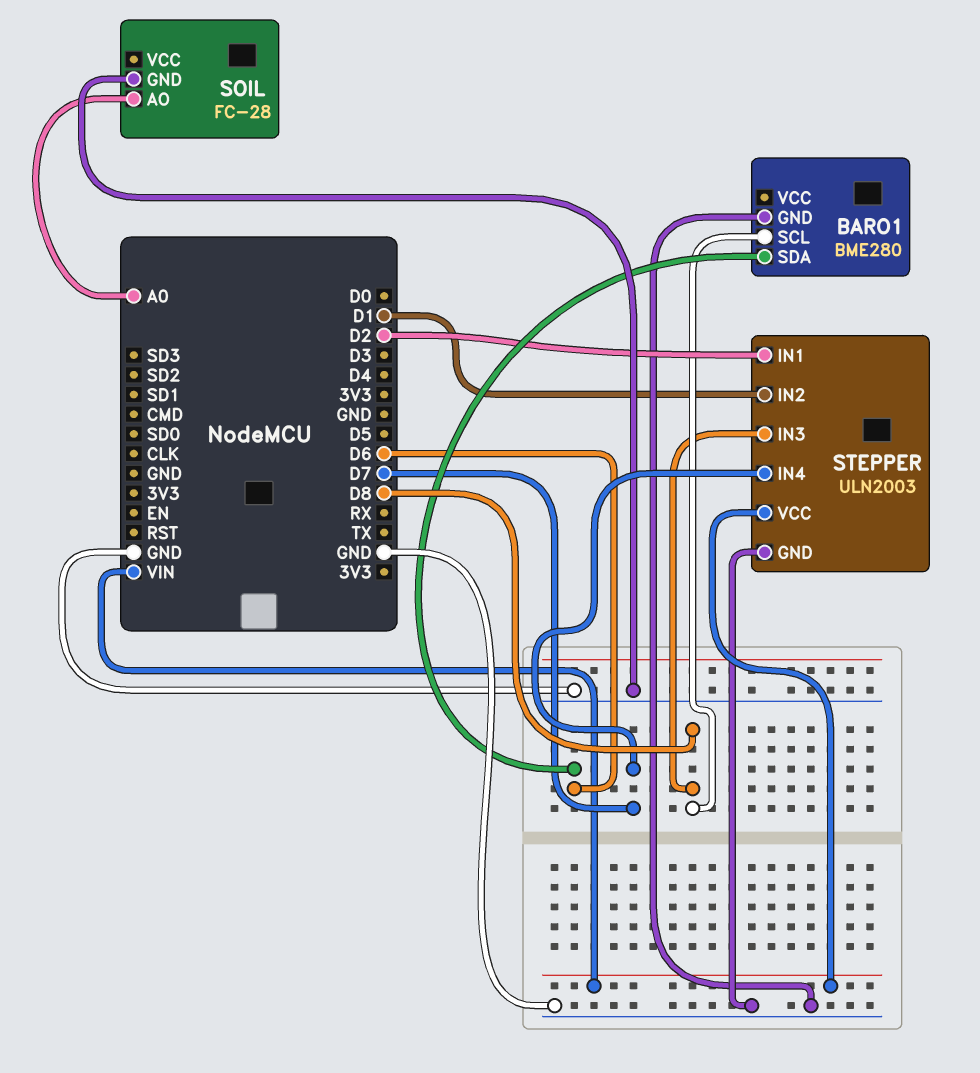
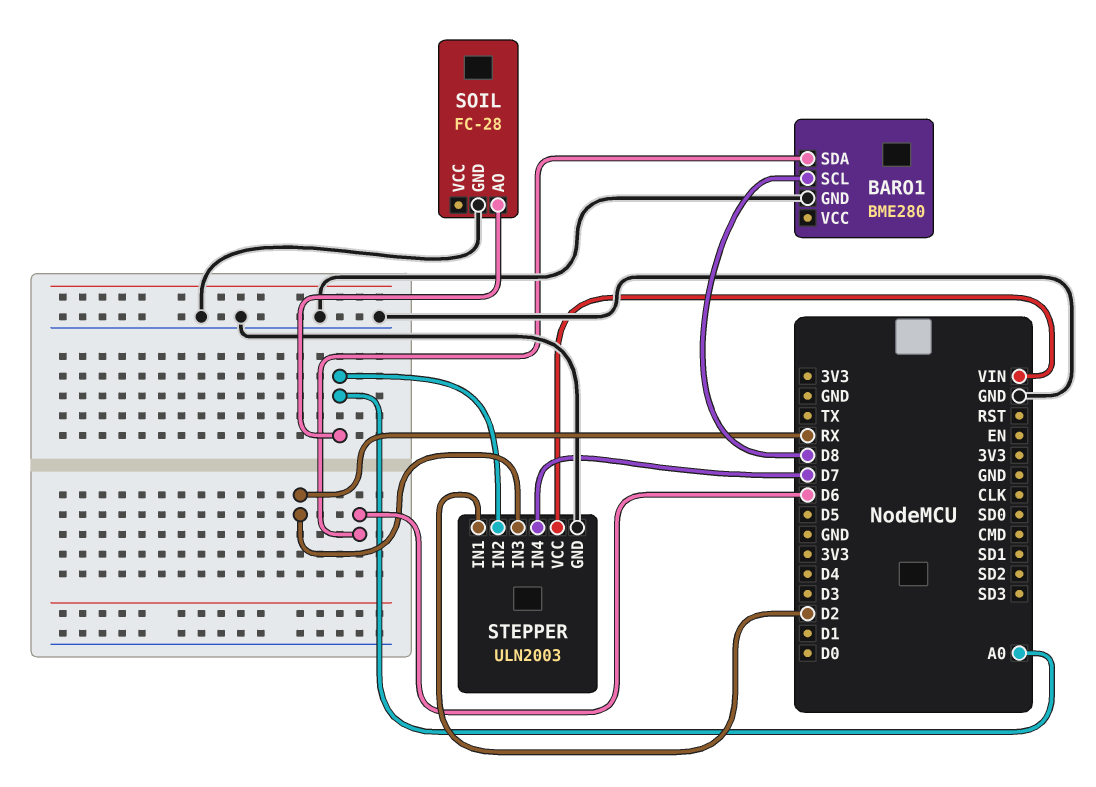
STEPPER pin IN2: D1 -> A0
STEPPER pin IN3: D8 -> RX

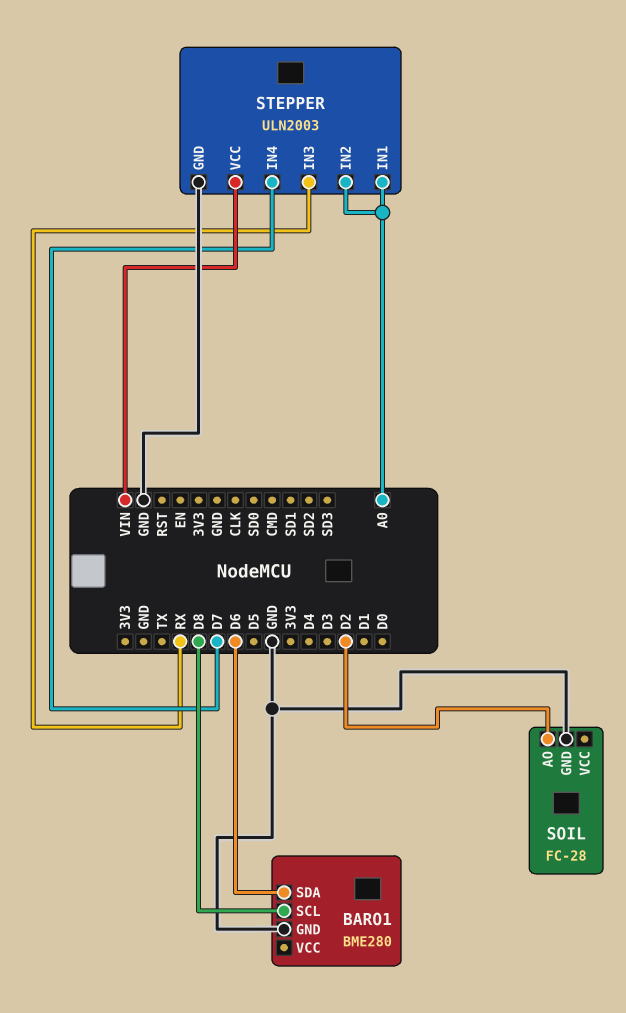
SOIL pin AO: A0 -> D2
STEPPER pin IN1: D2 -> A0

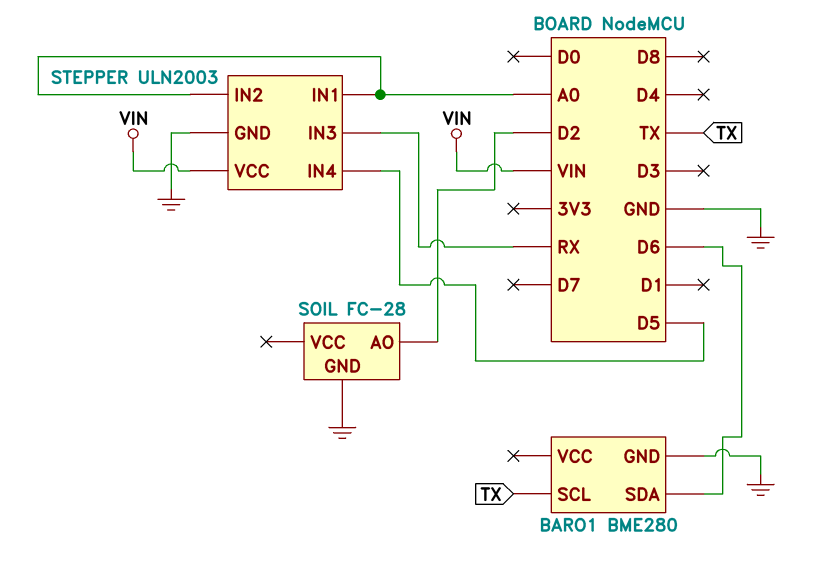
BARO1 pin SCL: D8 -> TX
STEPPER pin IN4: D7 -> D5

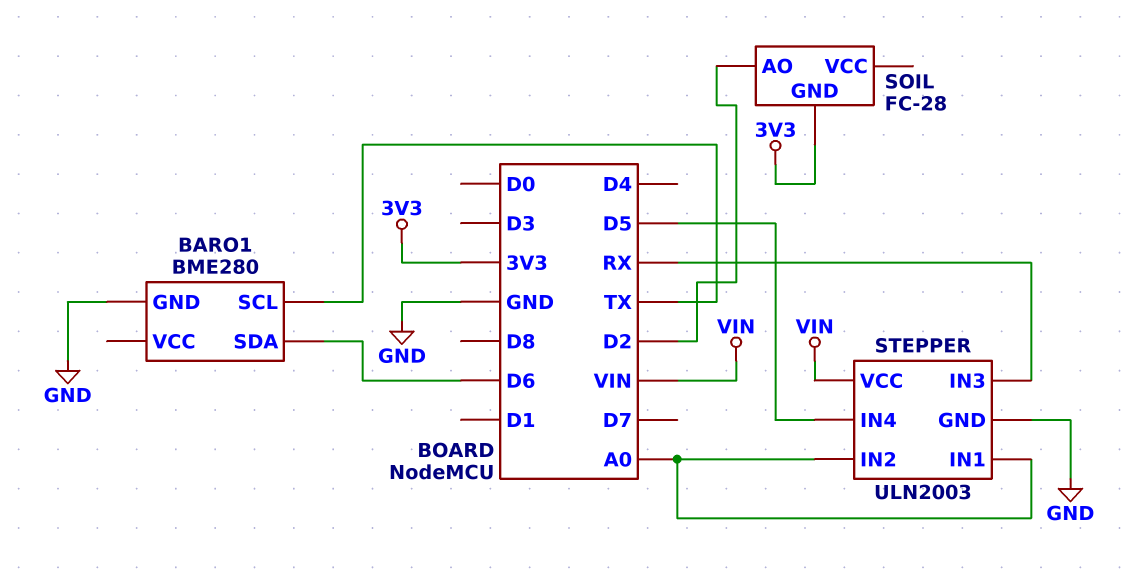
SOIL pin GND: GND -> 3V3

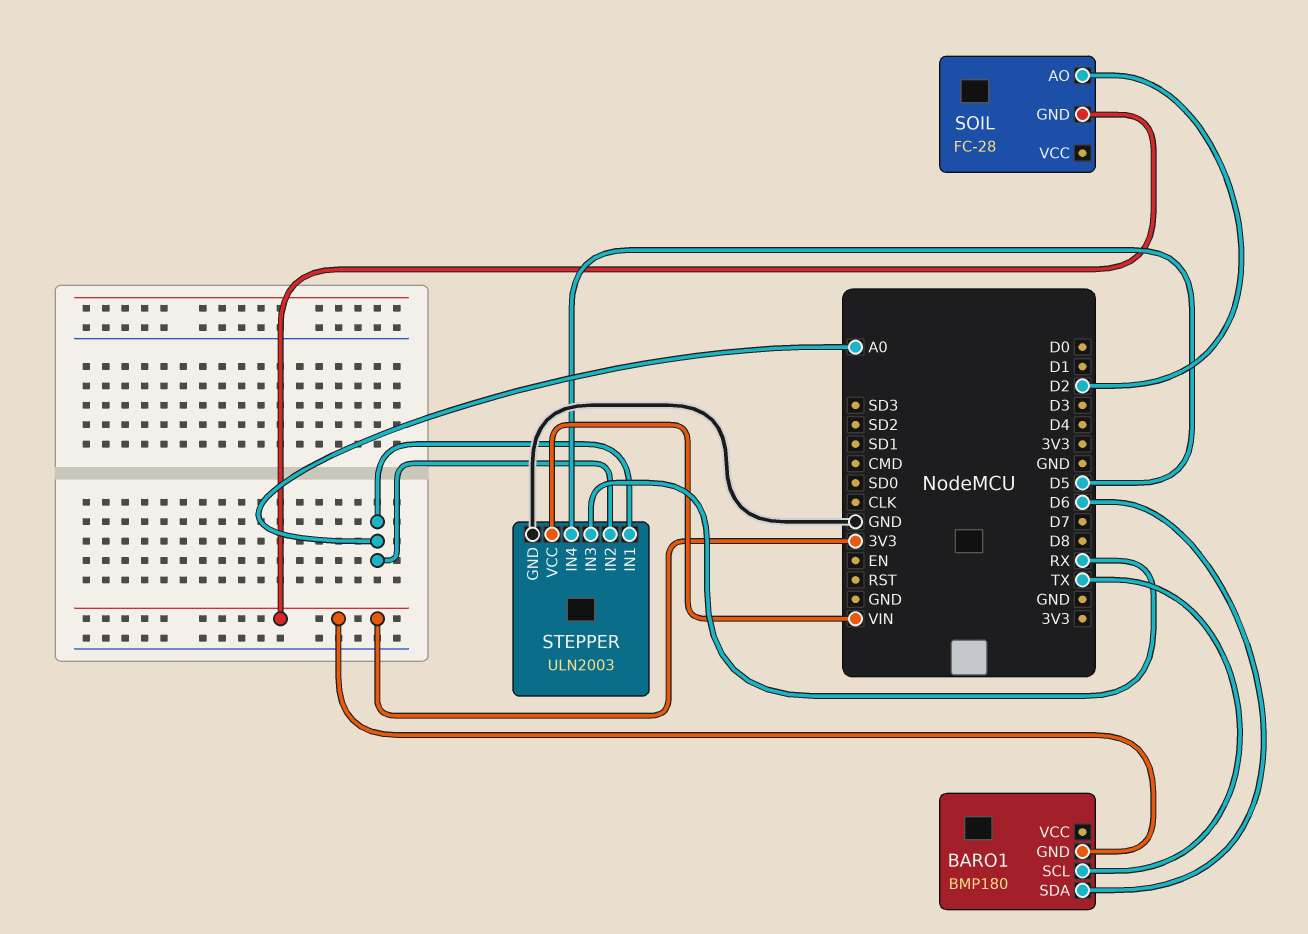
BARO1: BME280 -> BMP180
BARO1 pin GND: GND -> 3V3

